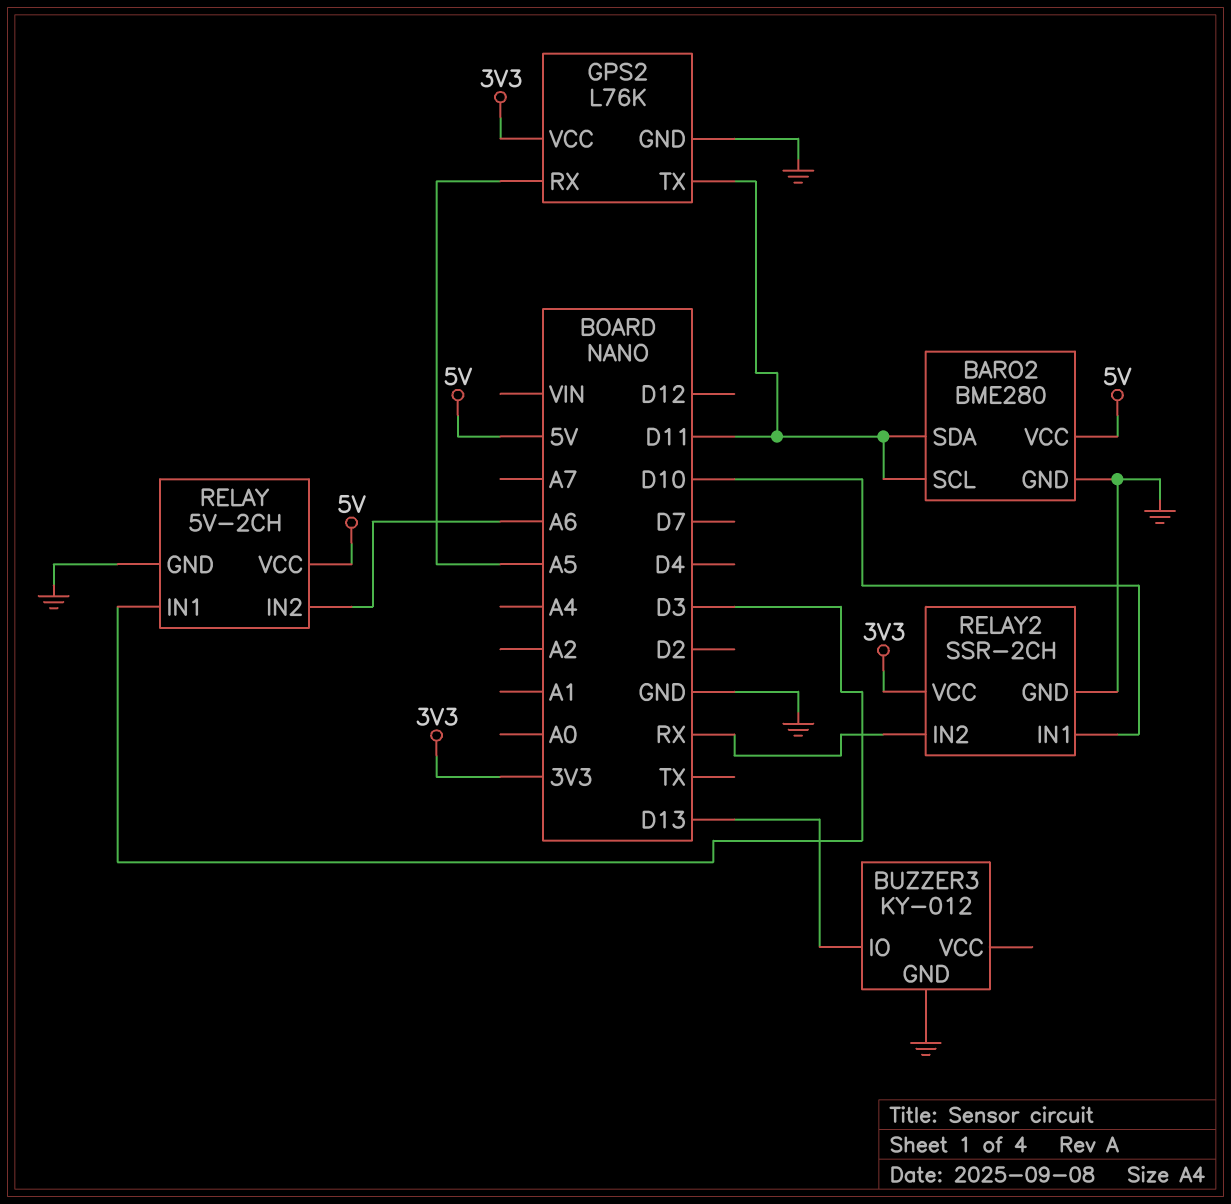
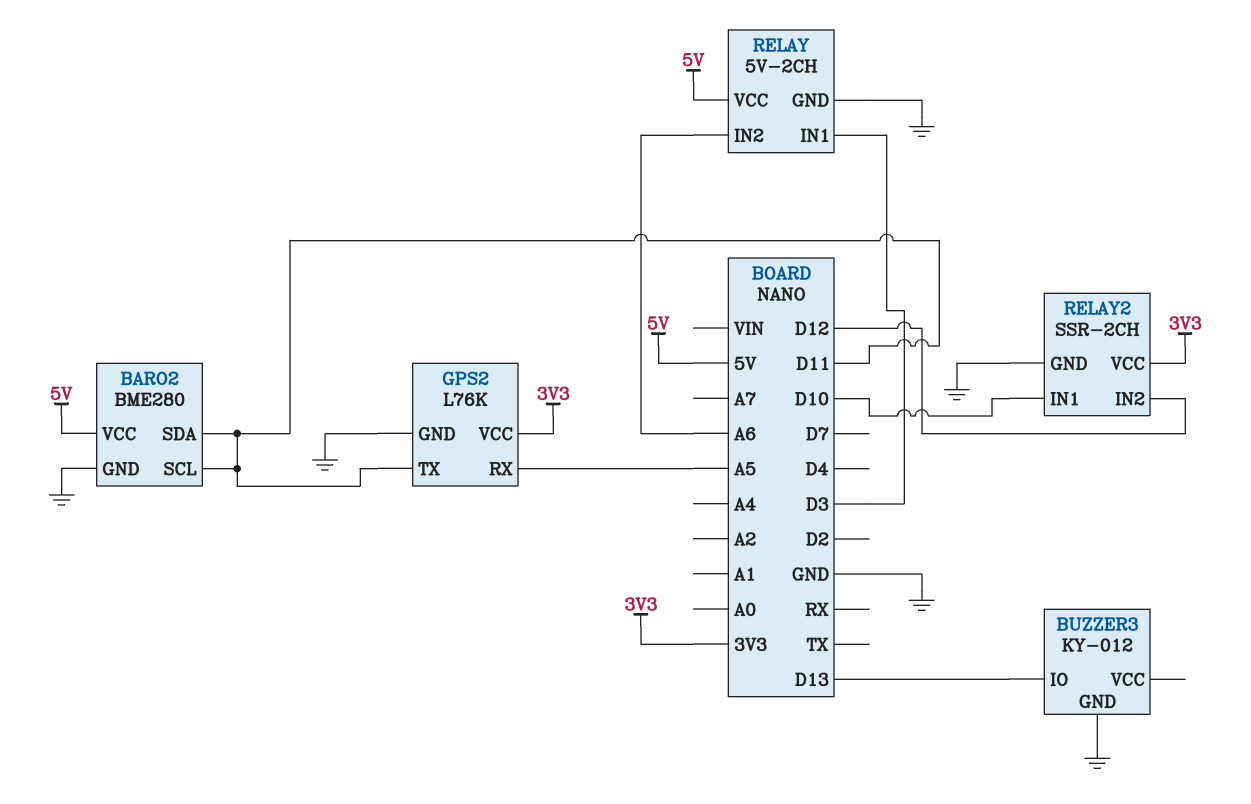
RELAY2 pin IN2: RX -> D12

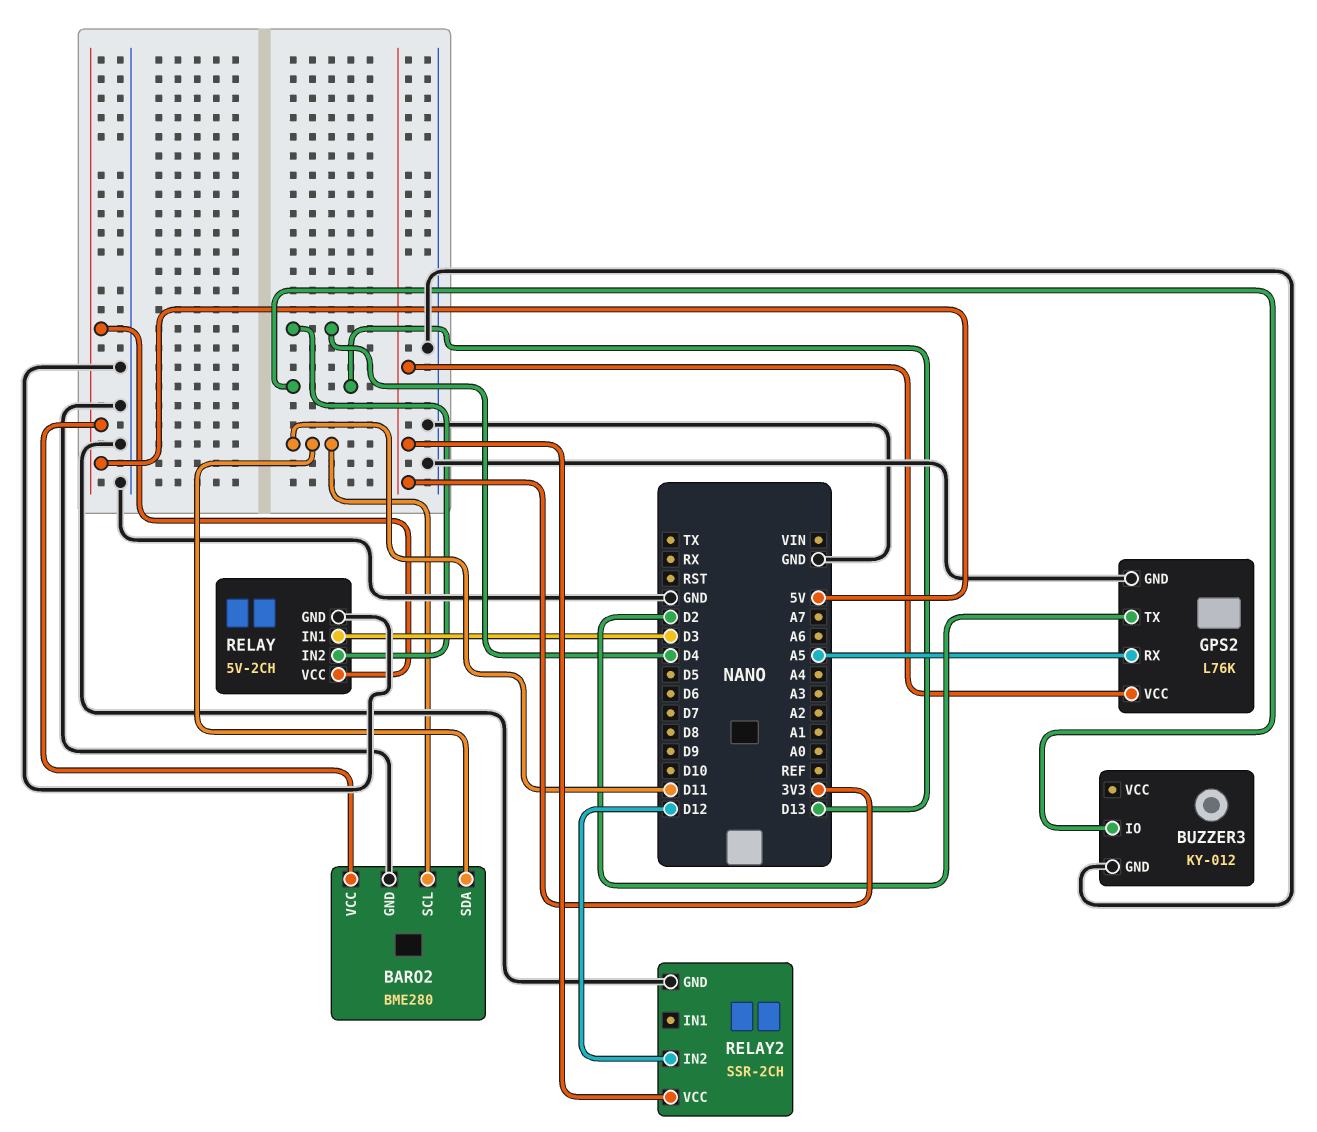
GPS2 pin TX: D11 -> D2
RELAY pin IN2: A6 -> D4
RELAY2 pin IN1: D10 -> none

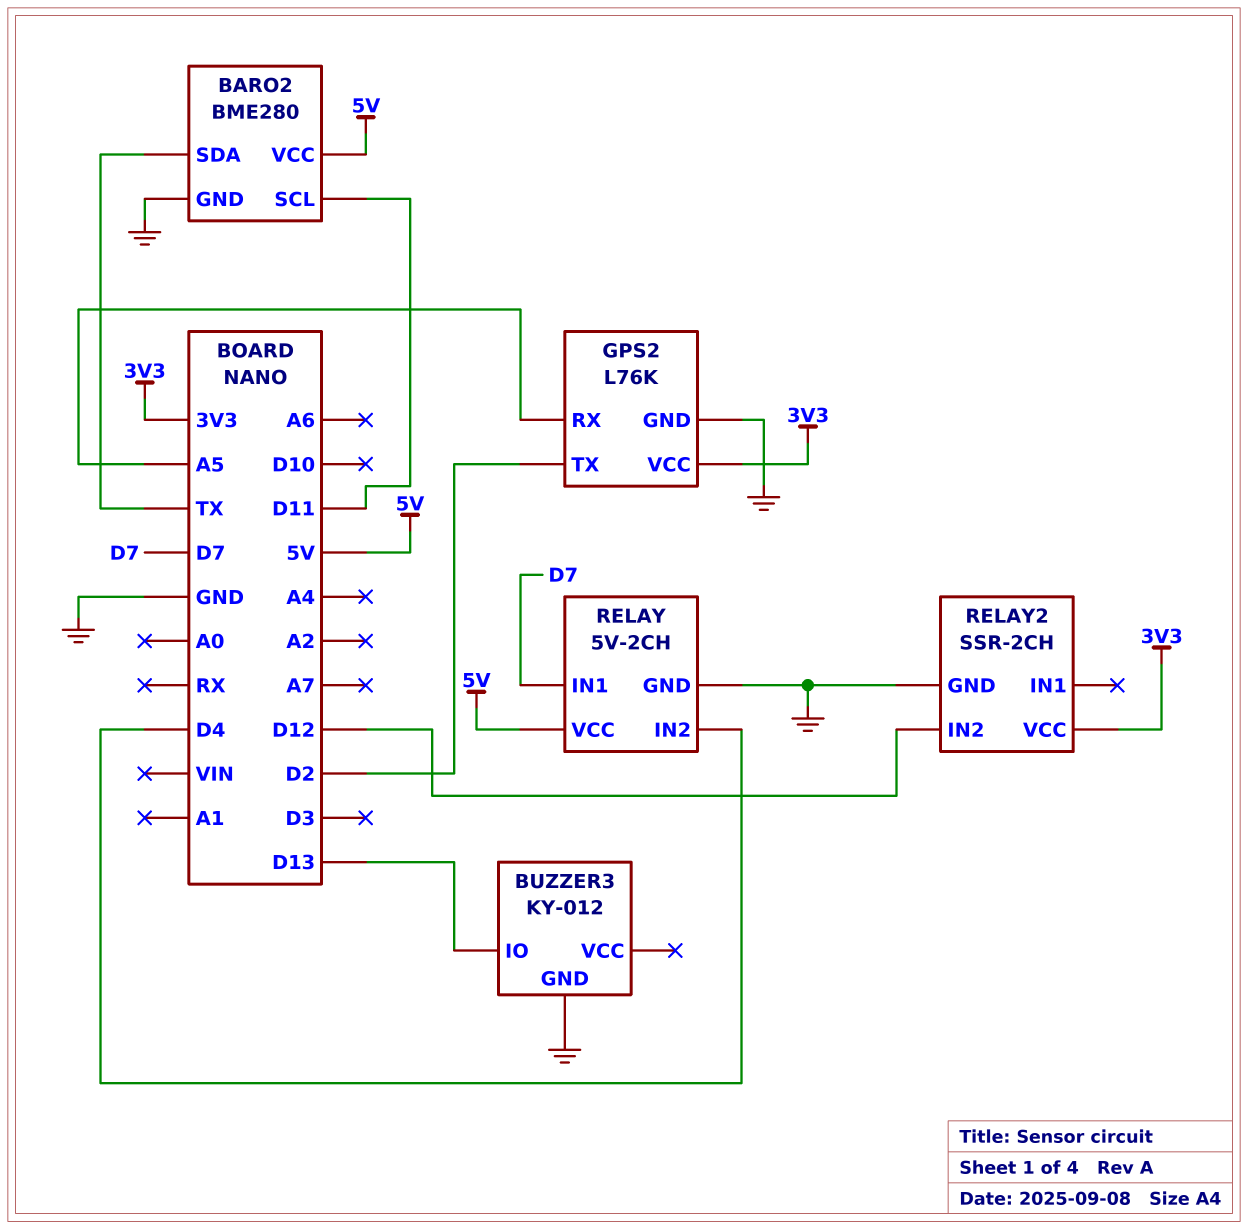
BARO2 pin SDA: D11 -> TX
RELAY pin IN1: D3 -> D7

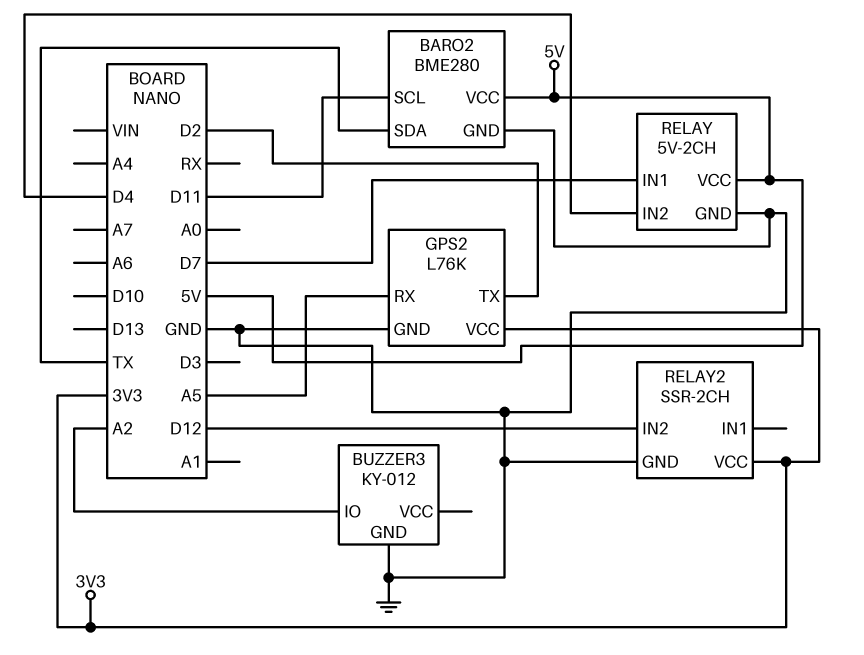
BUZZER3 pin IO: D13 -> A2

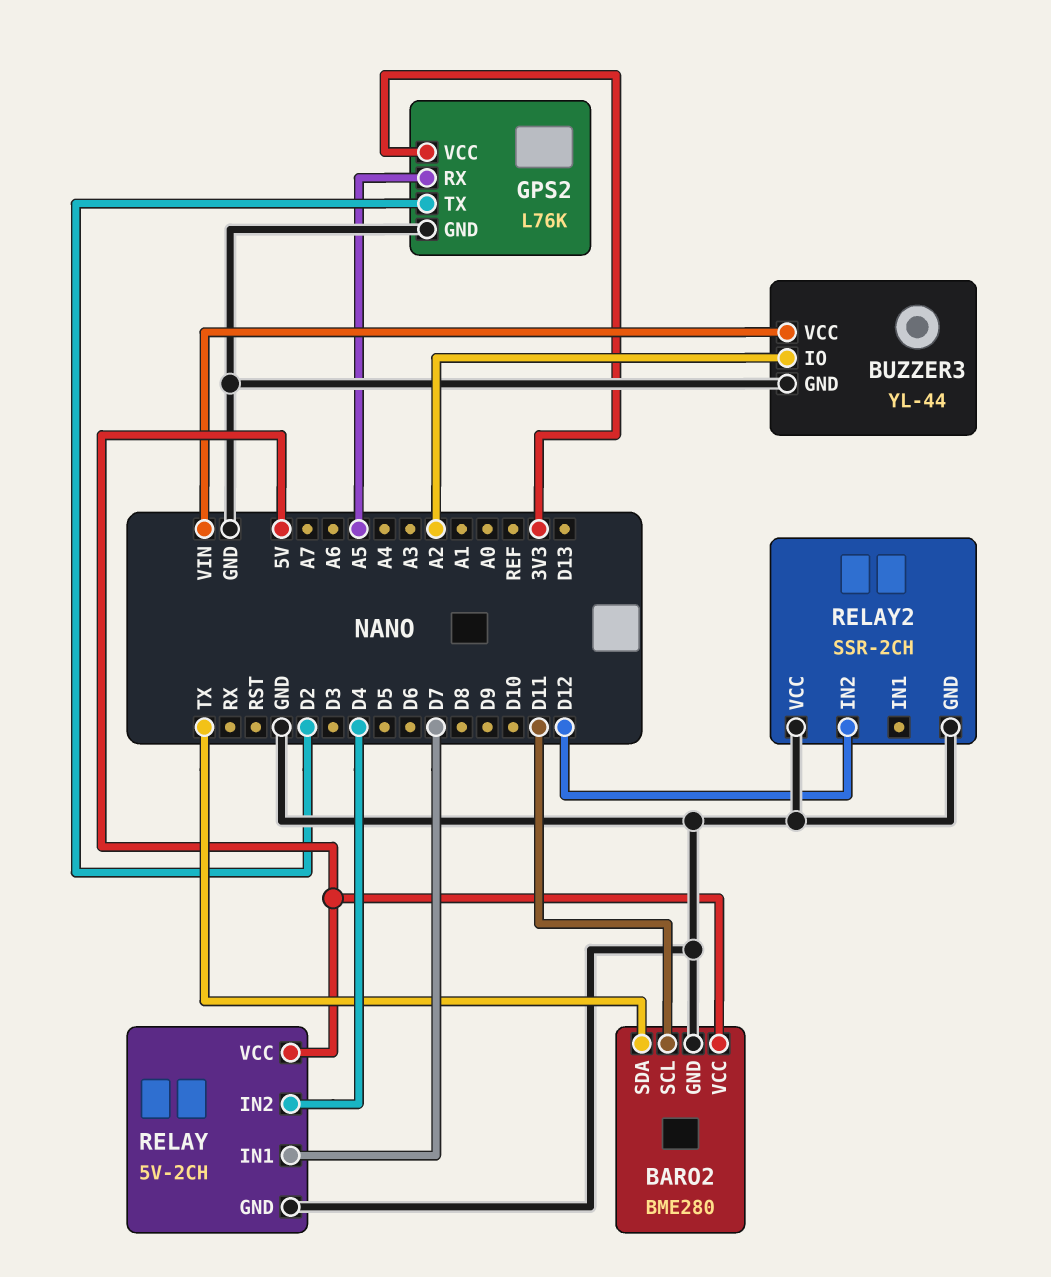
BUZZER3: KY-012 -> YL-44
BUZZER3 pin VCC: none -> VIN
RELAY2 pin VCC: 3V3 -> GND

